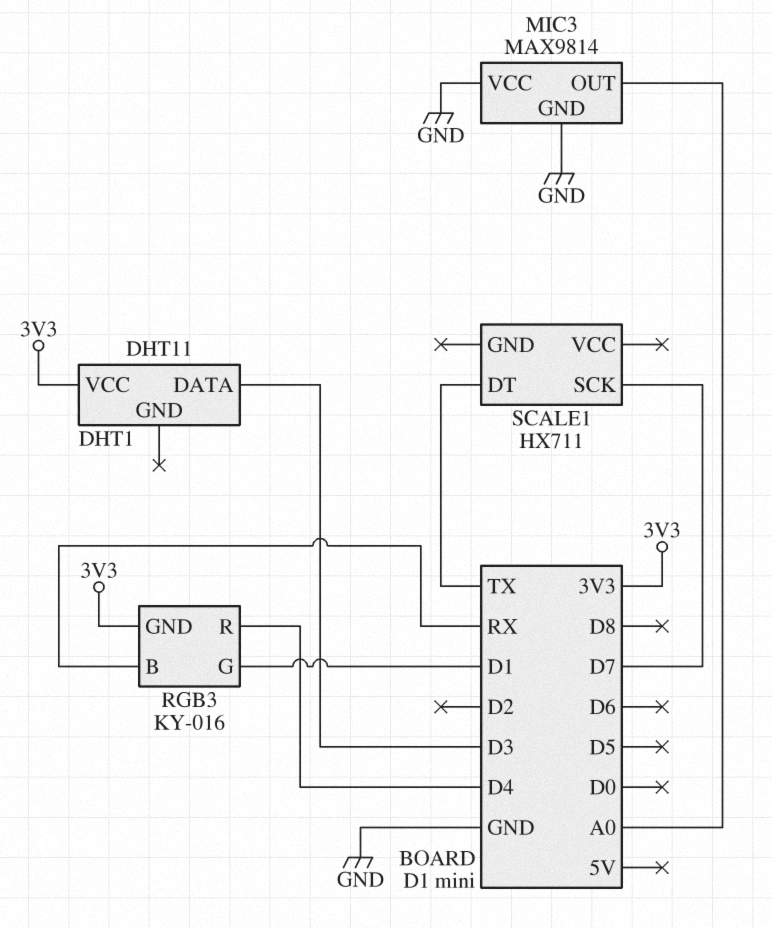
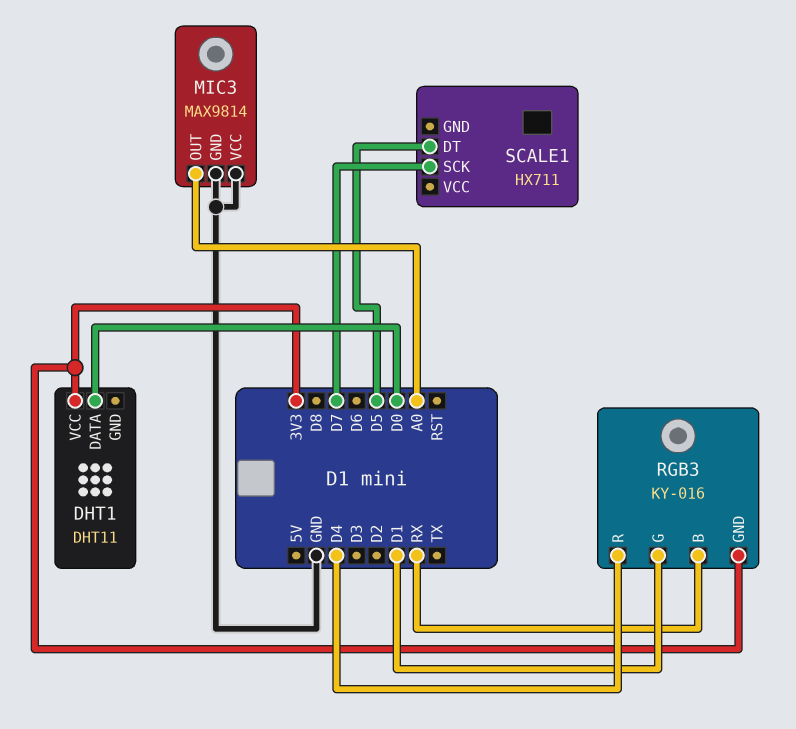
DHT1 pin DATA: D3 -> D0
SCALE1 pin DT: TX -> D5

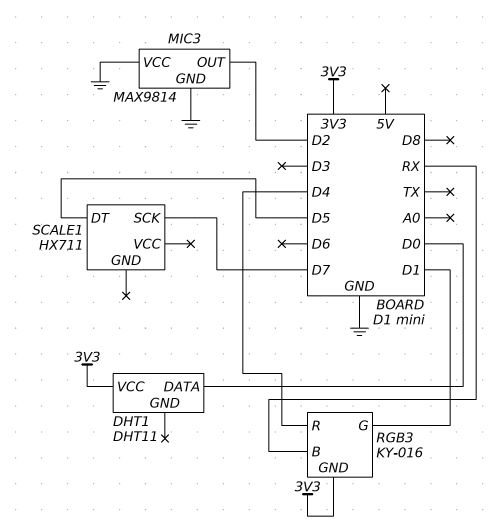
MIC3 pin OUT: A0 -> D2

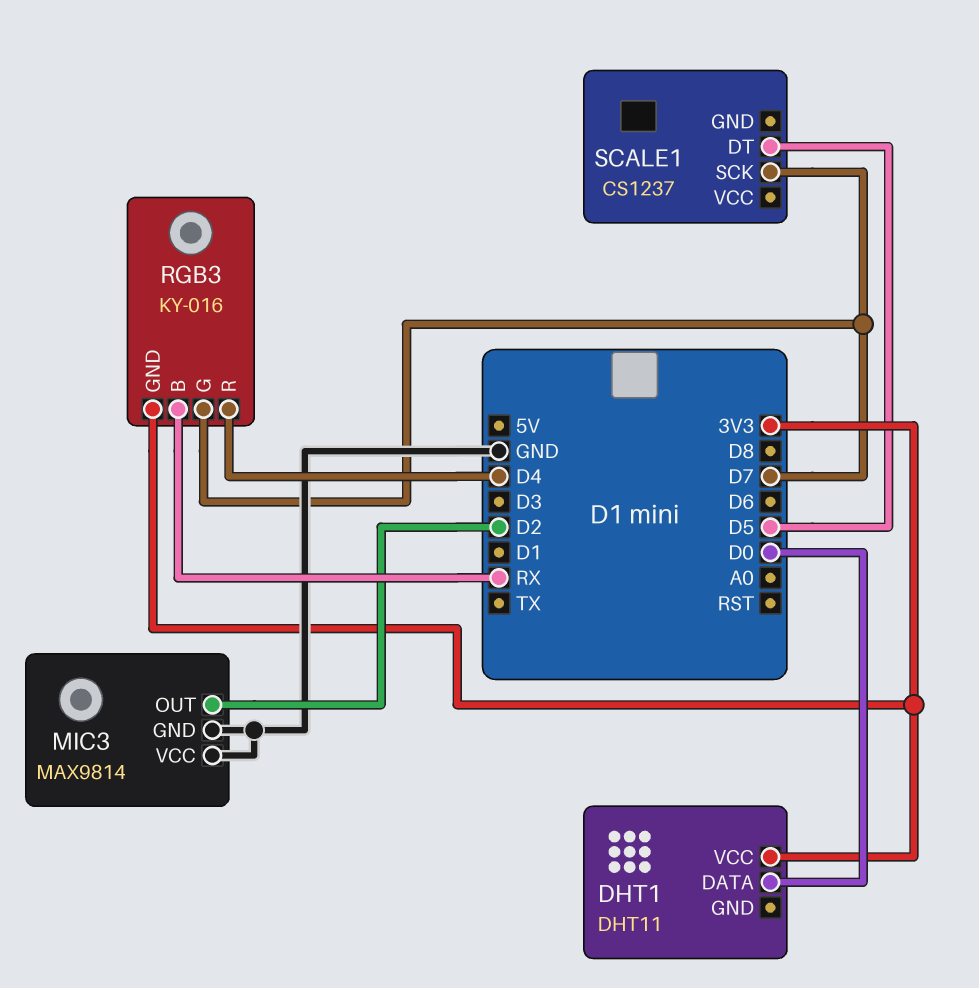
RGB3 pin G: D1 -> D7
SCALE1: HX711 -> CS1237

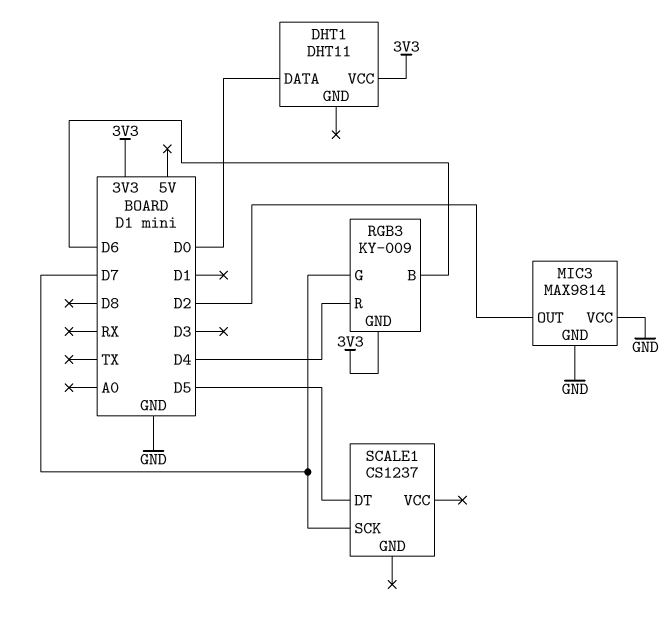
RGB3: KY-016 -> KY-009
RGB3 pin B: RX -> D6

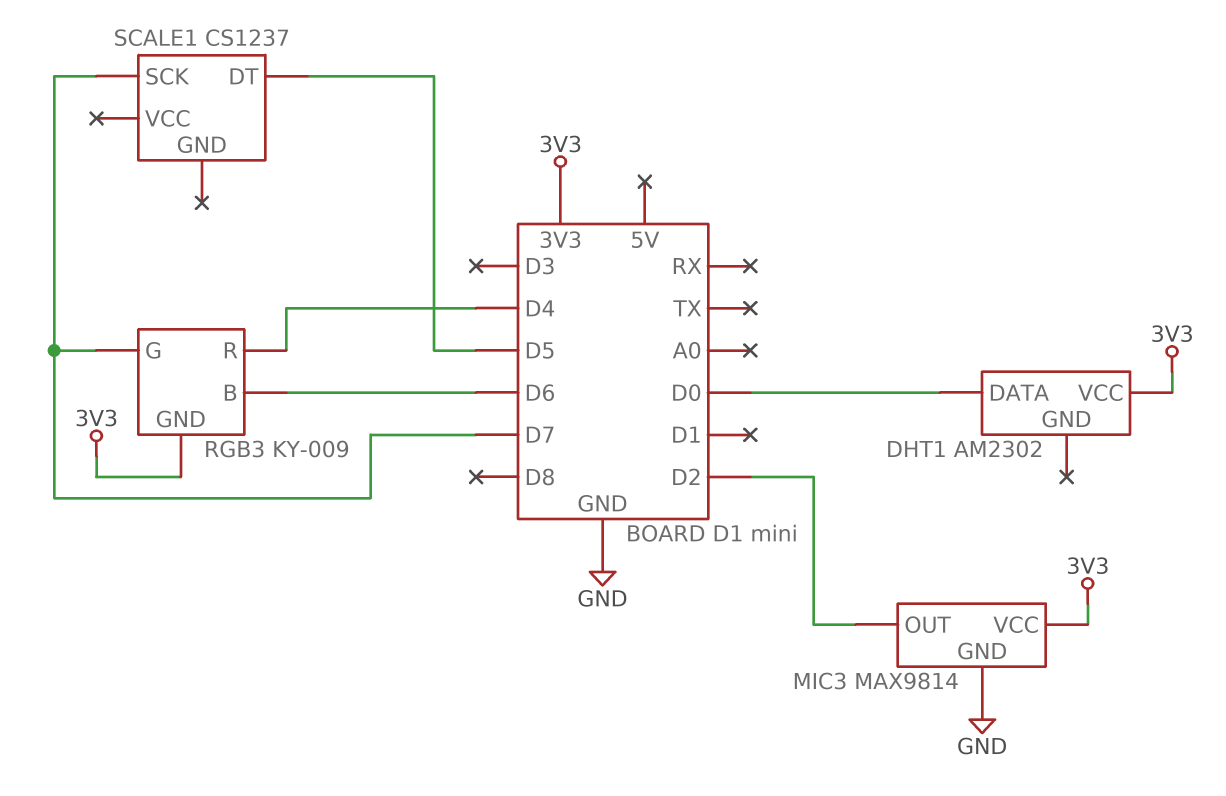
DHT1: DHT11 -> AM2302
MIC3 pin VCC: GND -> 3V3

